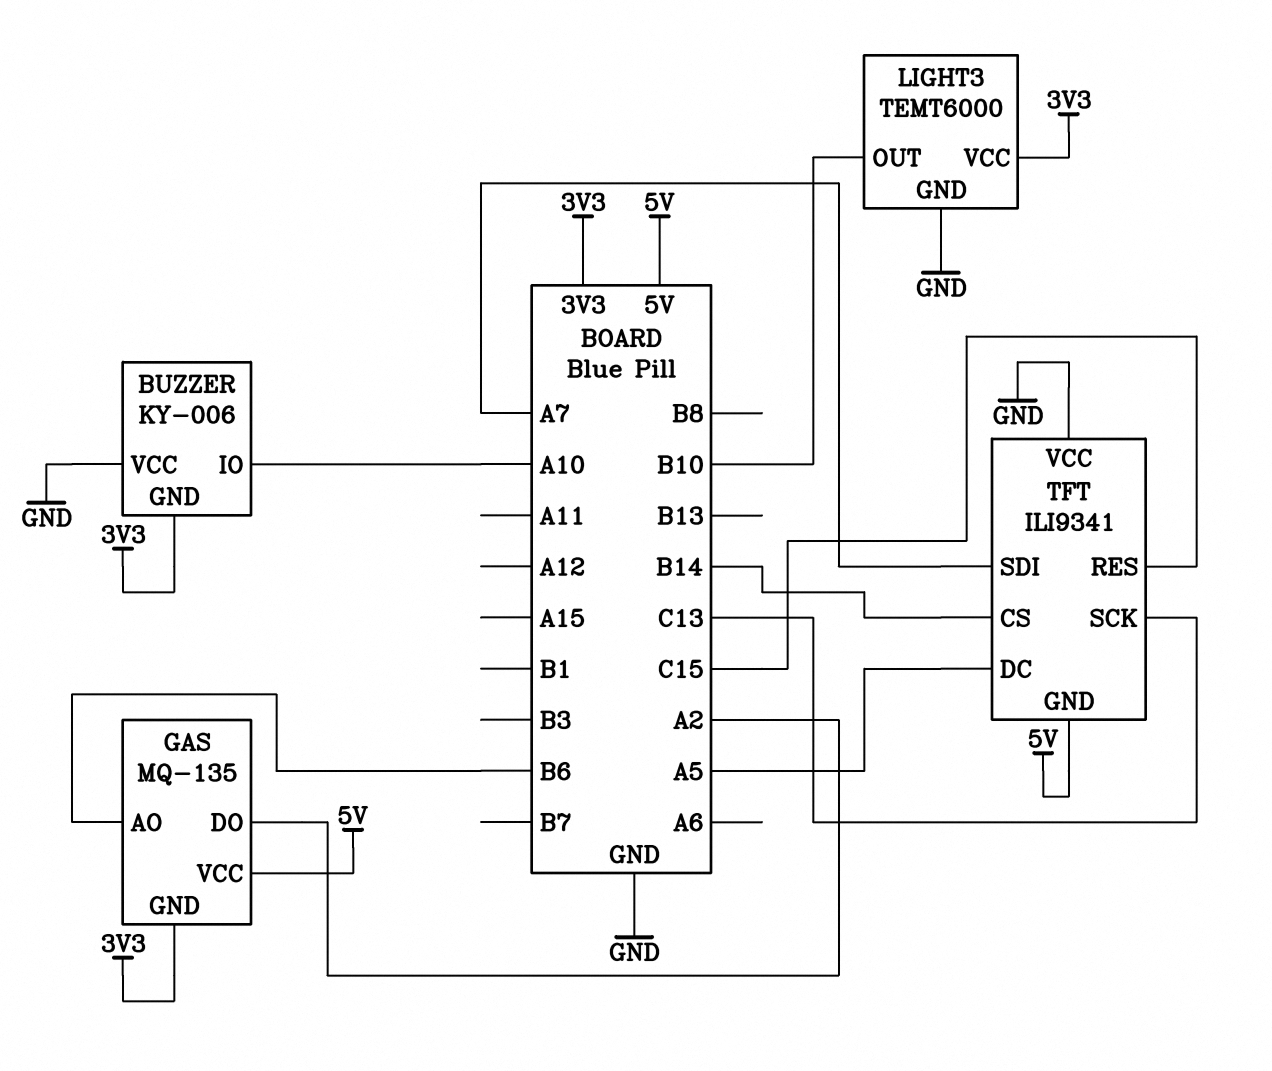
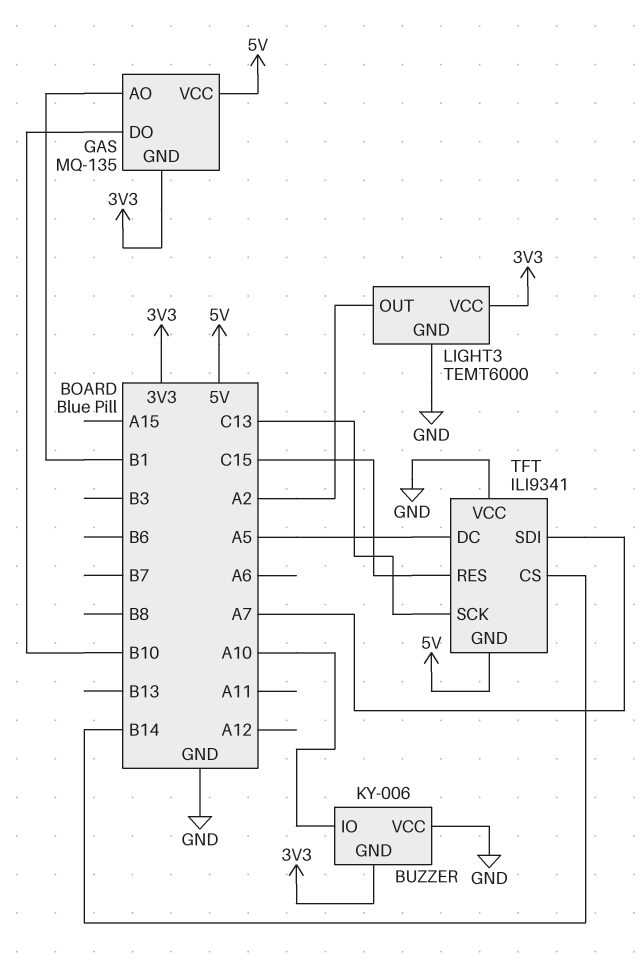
GAS pin AO: B6 -> B1
GAS pin DO: A2 -> B10
LIGHT3 pin OUT: B10 -> A2

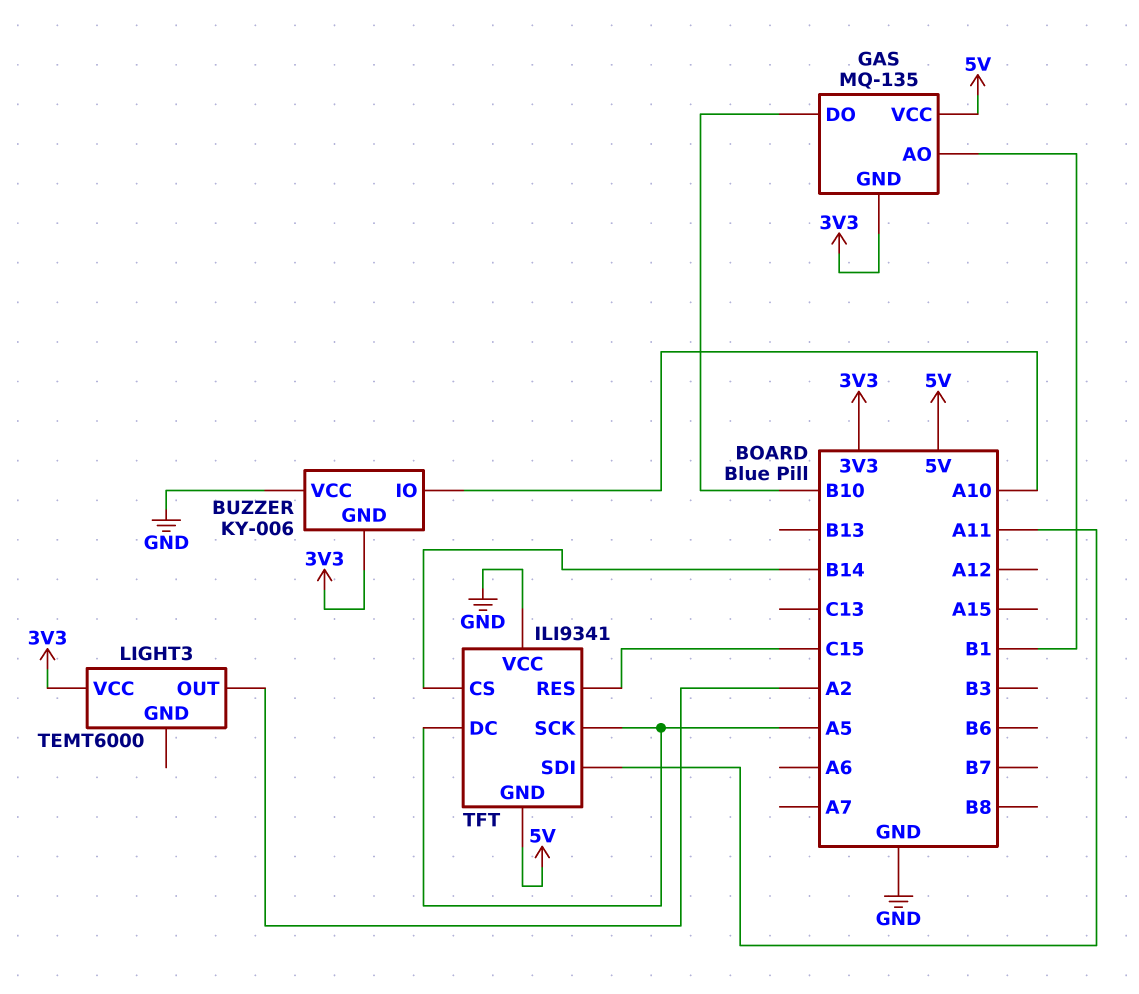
LIGHT3 pin GND: GND -> none
TFT pin SCK: C13 -> A5
TFT pin SDI: A7 -> A11

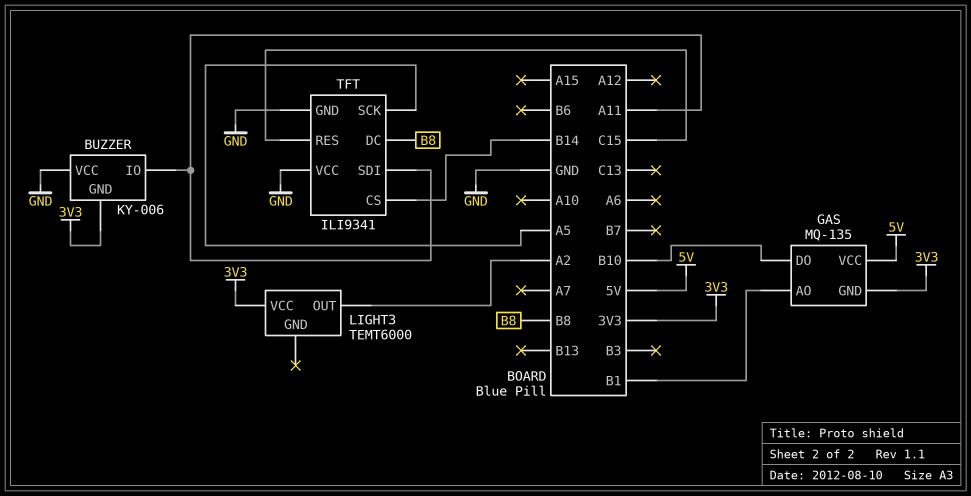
BUZZER pin IO: A10 -> A11
TFT pin DC: A5 -> B8
TFT pin GND: 5V -> GND

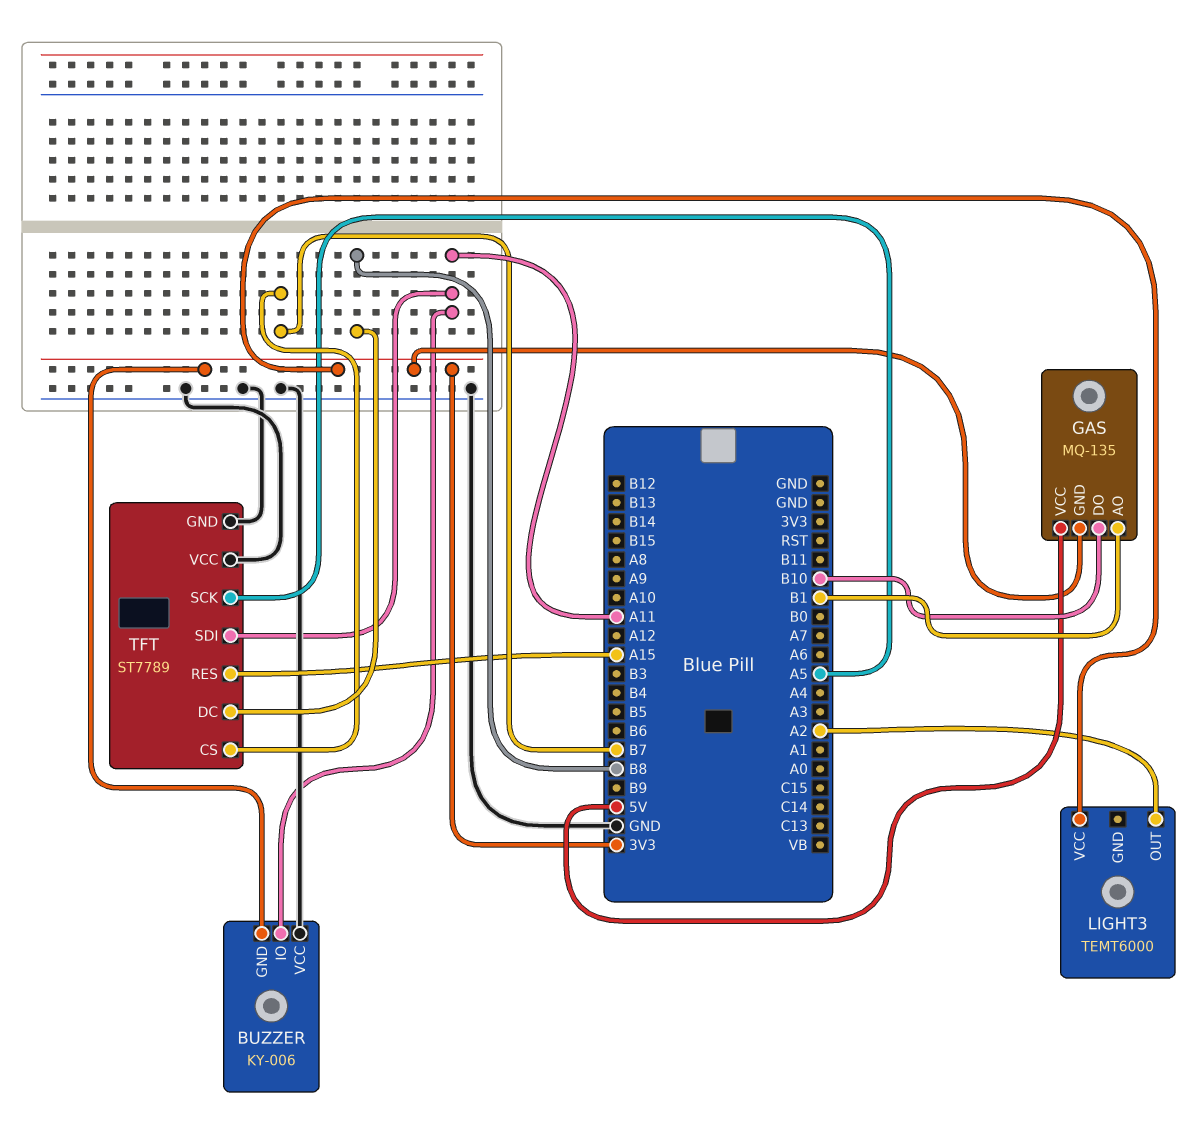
TFT: ILI9341 -> ST7789
TFT pin CS: B14 -> B7
TFT pin RES: C15 -> A15

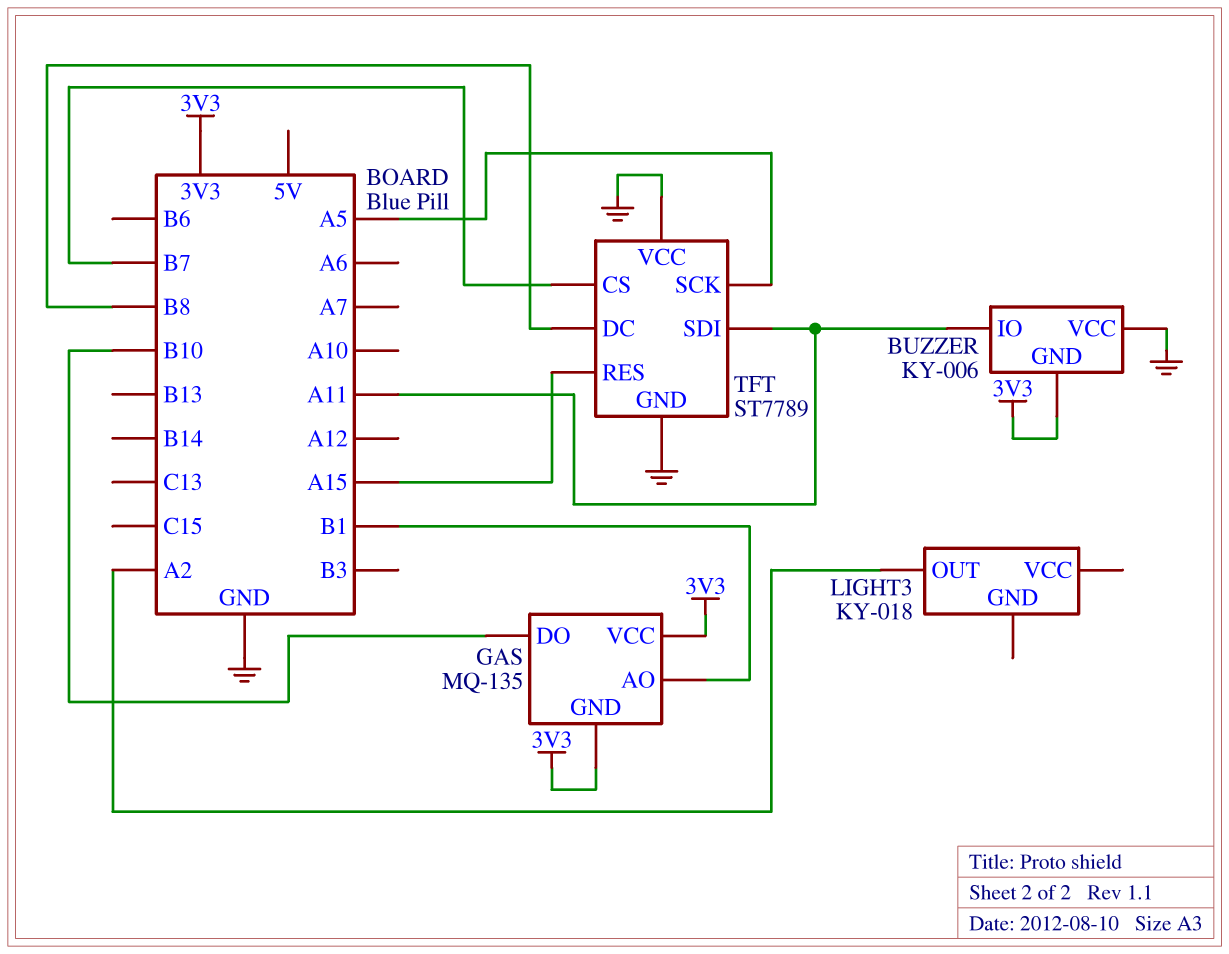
GAS pin VCC: 5V -> 3V3
LIGHT3: TEMT6000 -> KY-018
LIGHT3 pin VCC: 3V3 -> none

